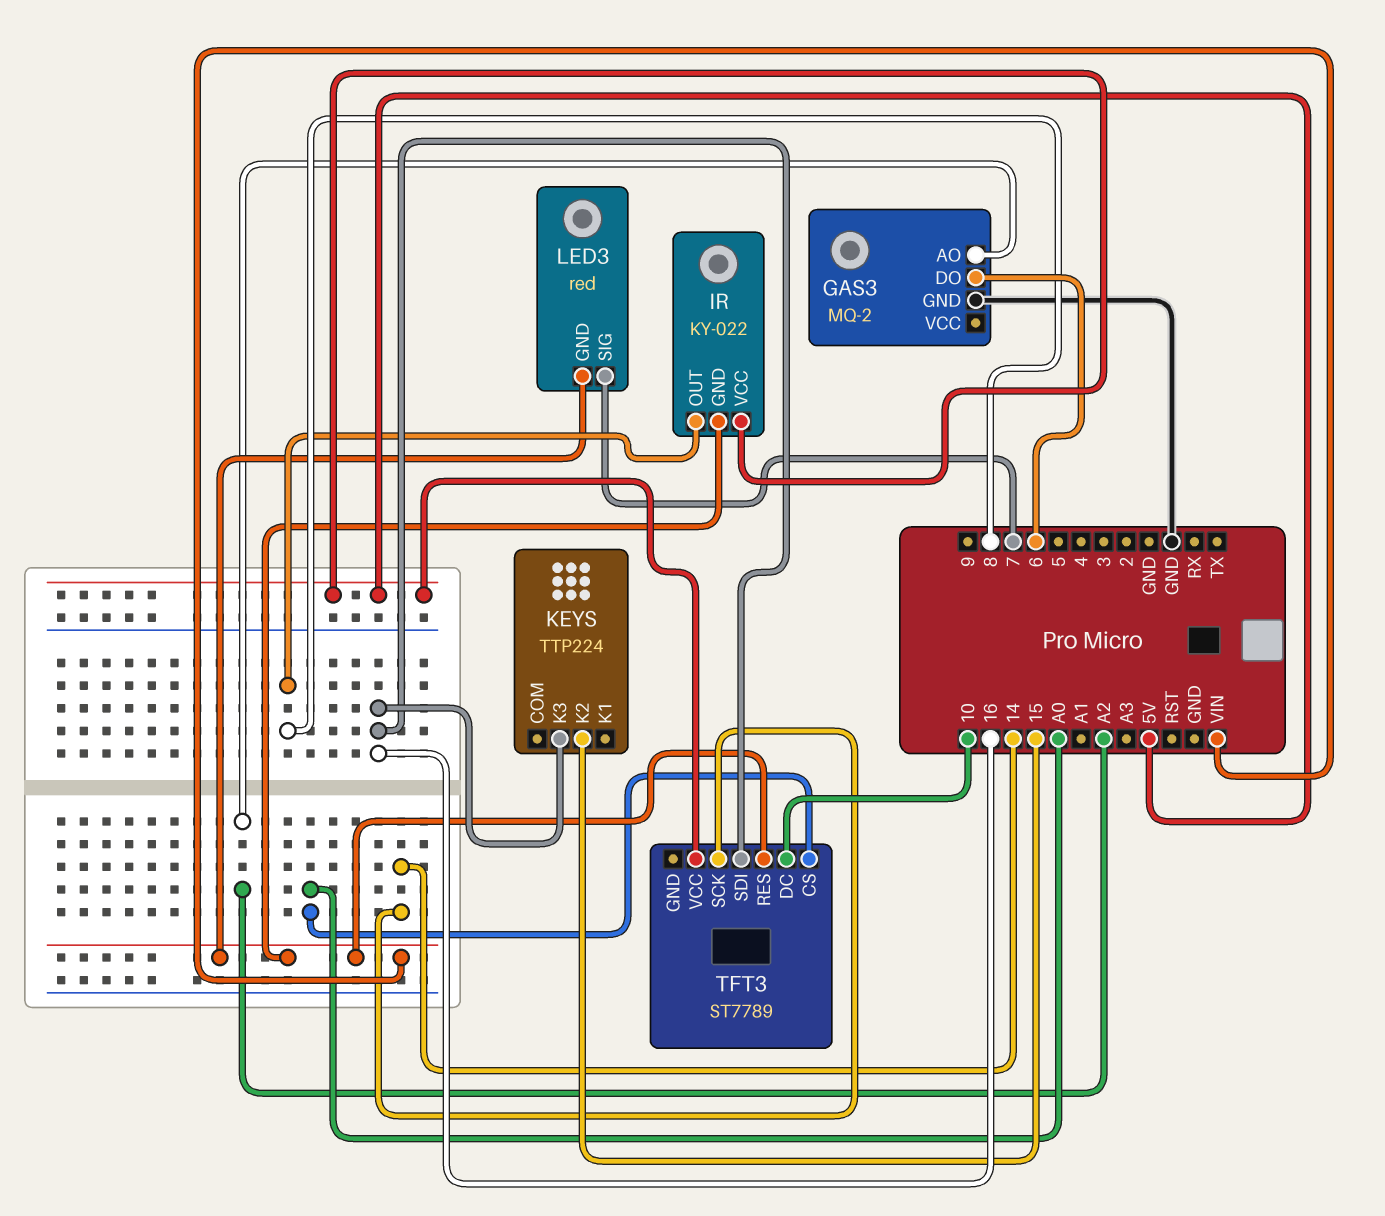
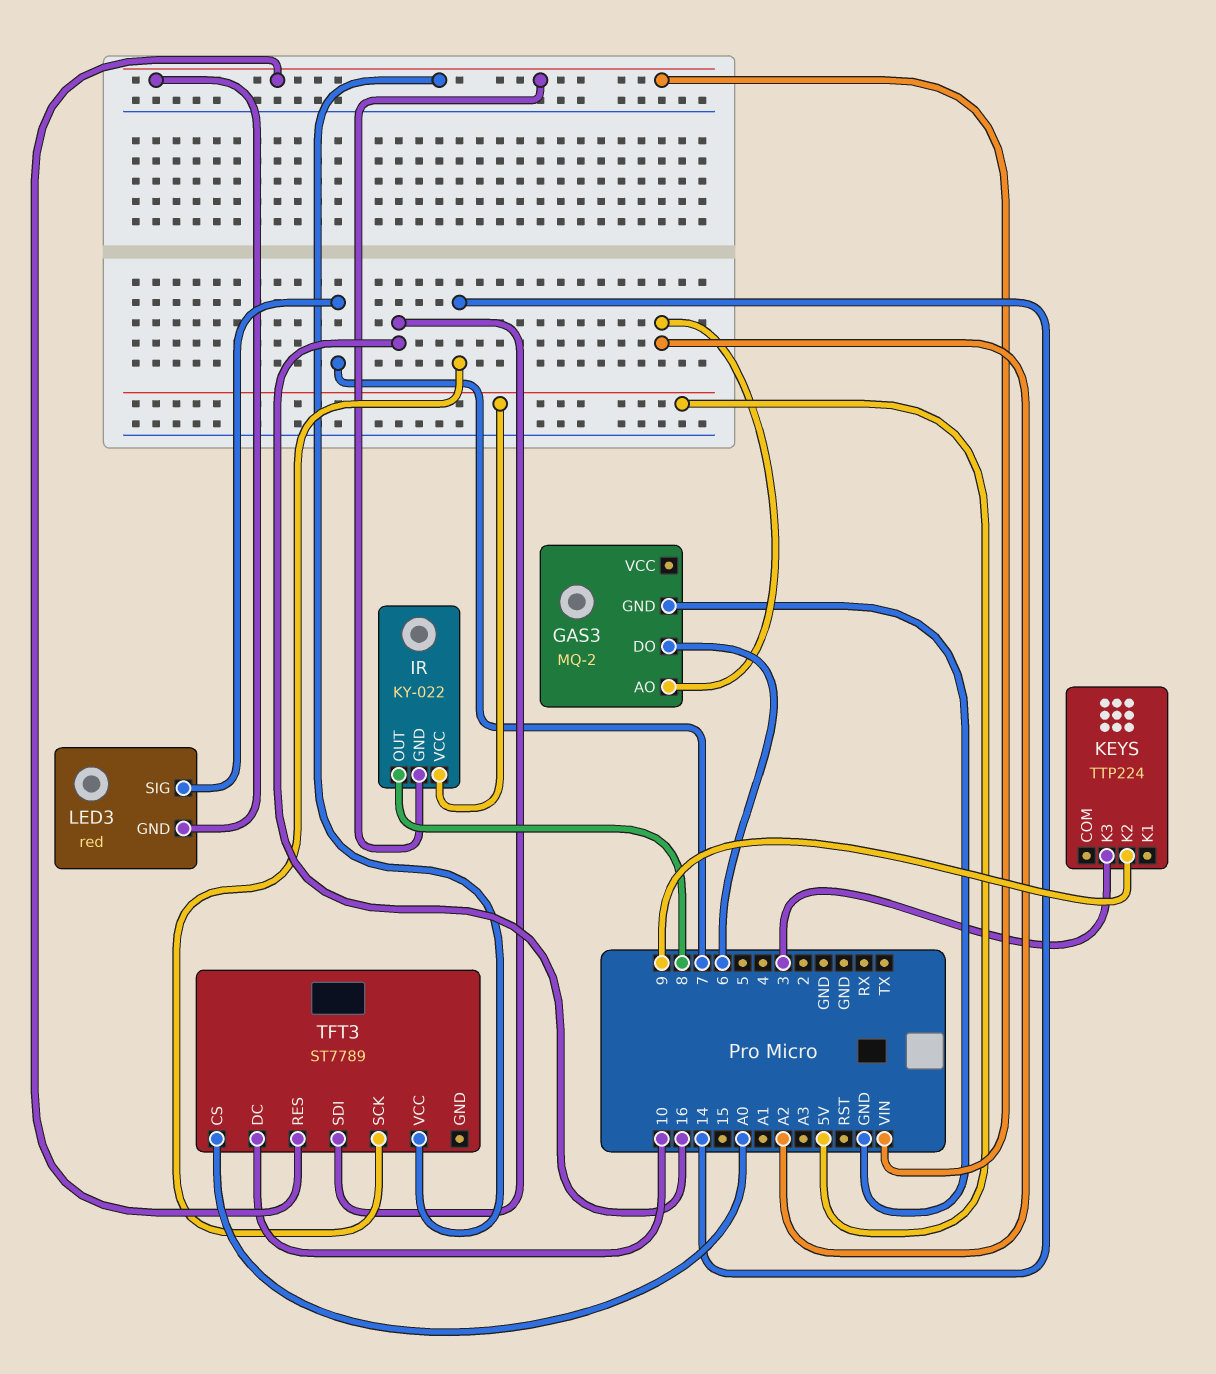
KEYS pin K2: 15 -> 9
KEYS pin K3: 16 -> 3
TFT3 pin VCC: 5V -> VIN

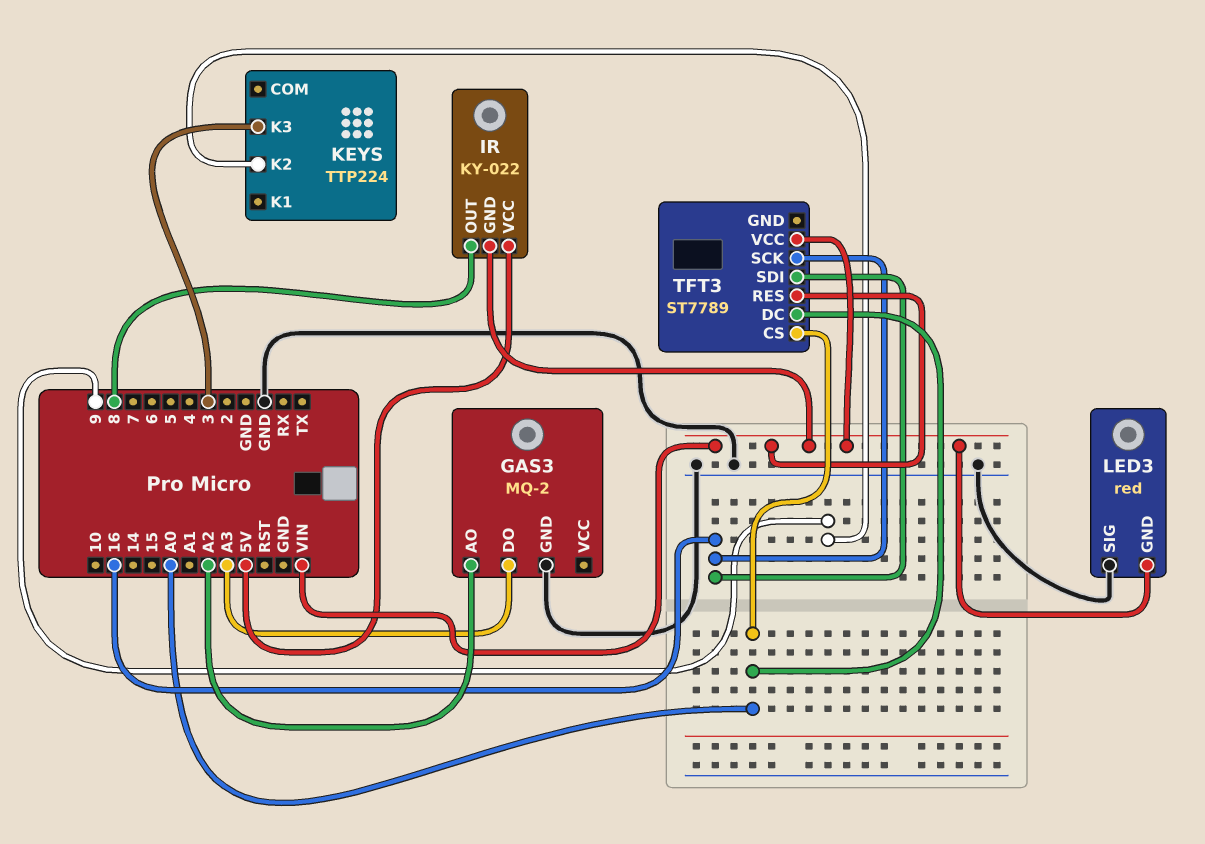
GAS3 pin DO: 6 -> A3
LED3 pin SIG: 7 -> GND
TFT3 pin DC: 10 -> A0
TFT3 pin SCK: 14 -> 16

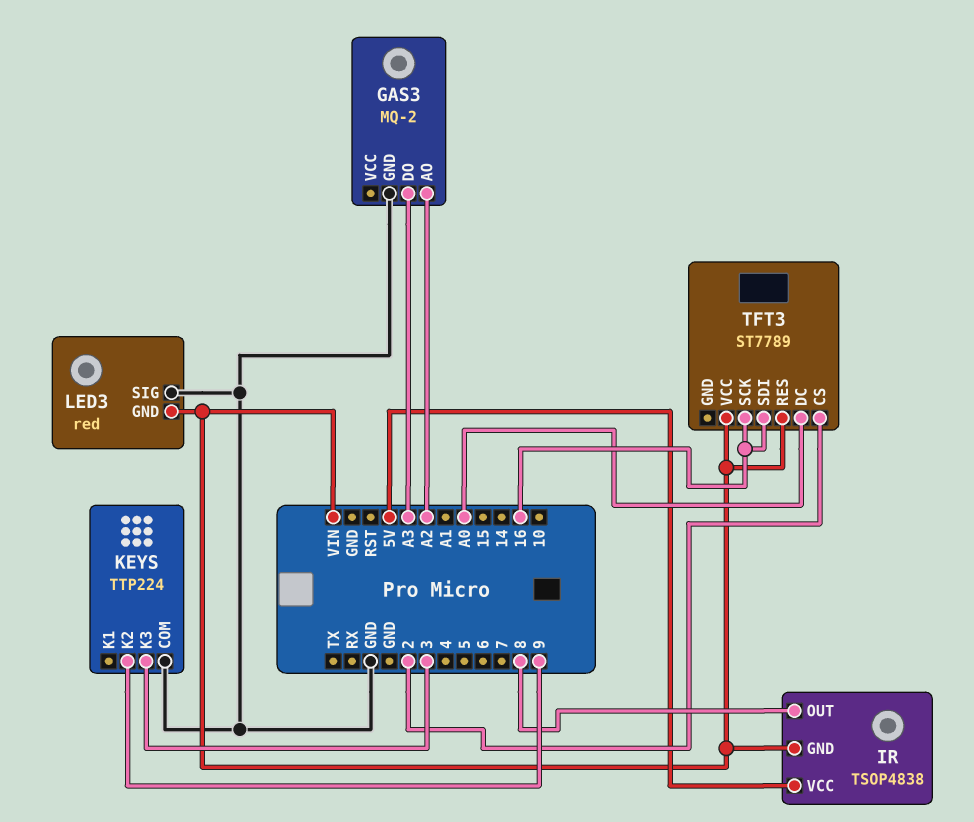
IR: KY-022 -> TSOP4838
KEYS pin COM: none -> GND
TFT3 pin CS: A0 -> 2

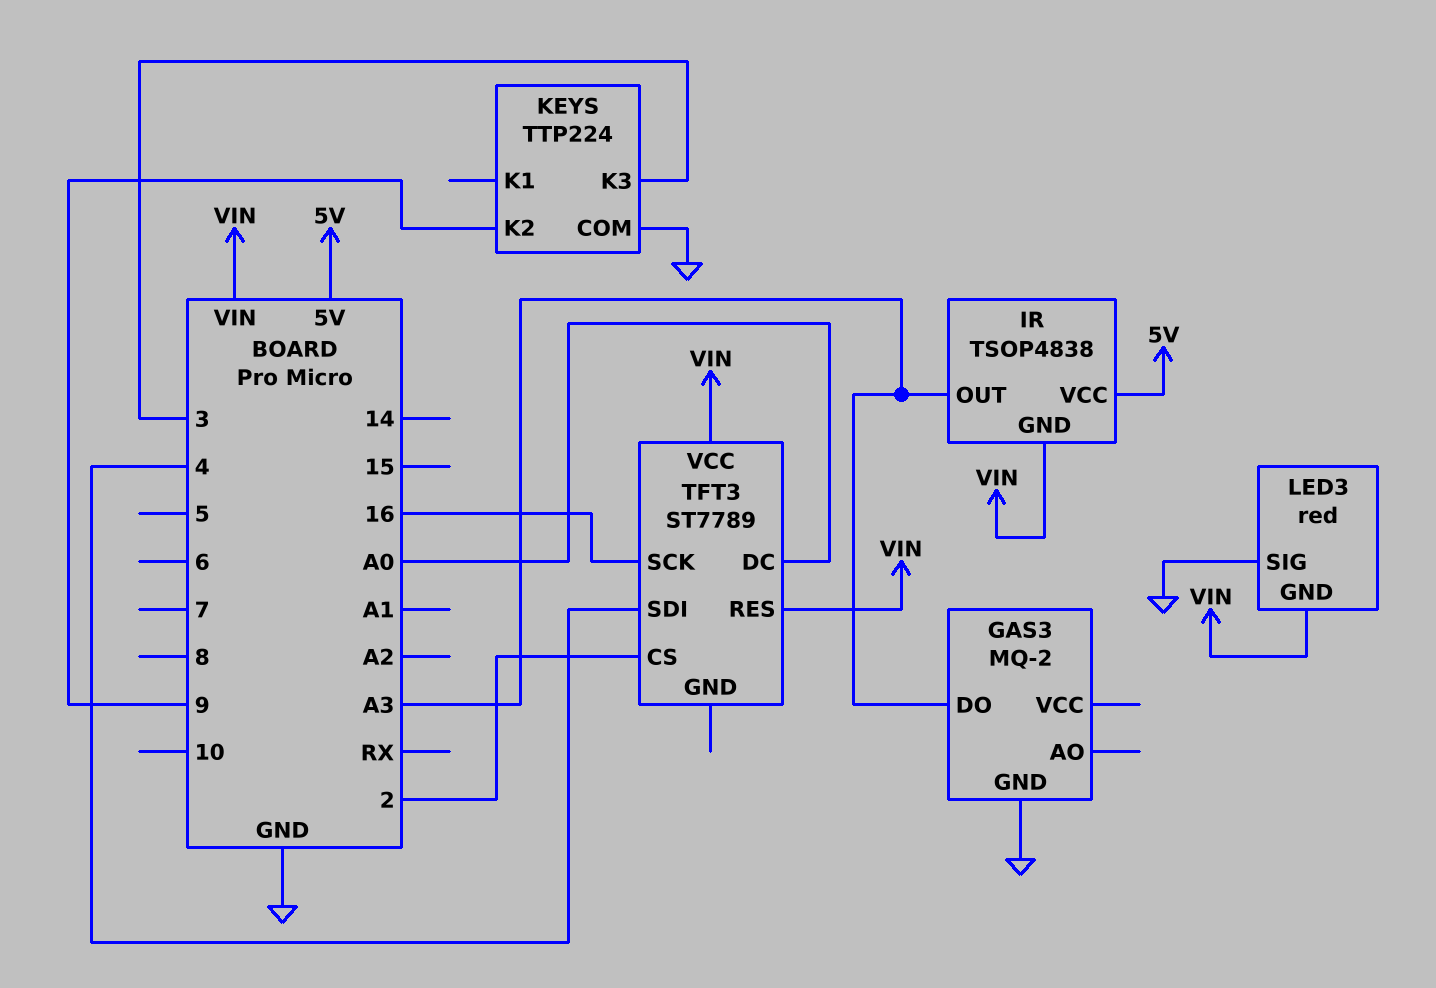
GAS3 pin AO: A2 -> none
IR pin OUT: 8 -> A3
TFT3 pin SDI: 16 -> 4

